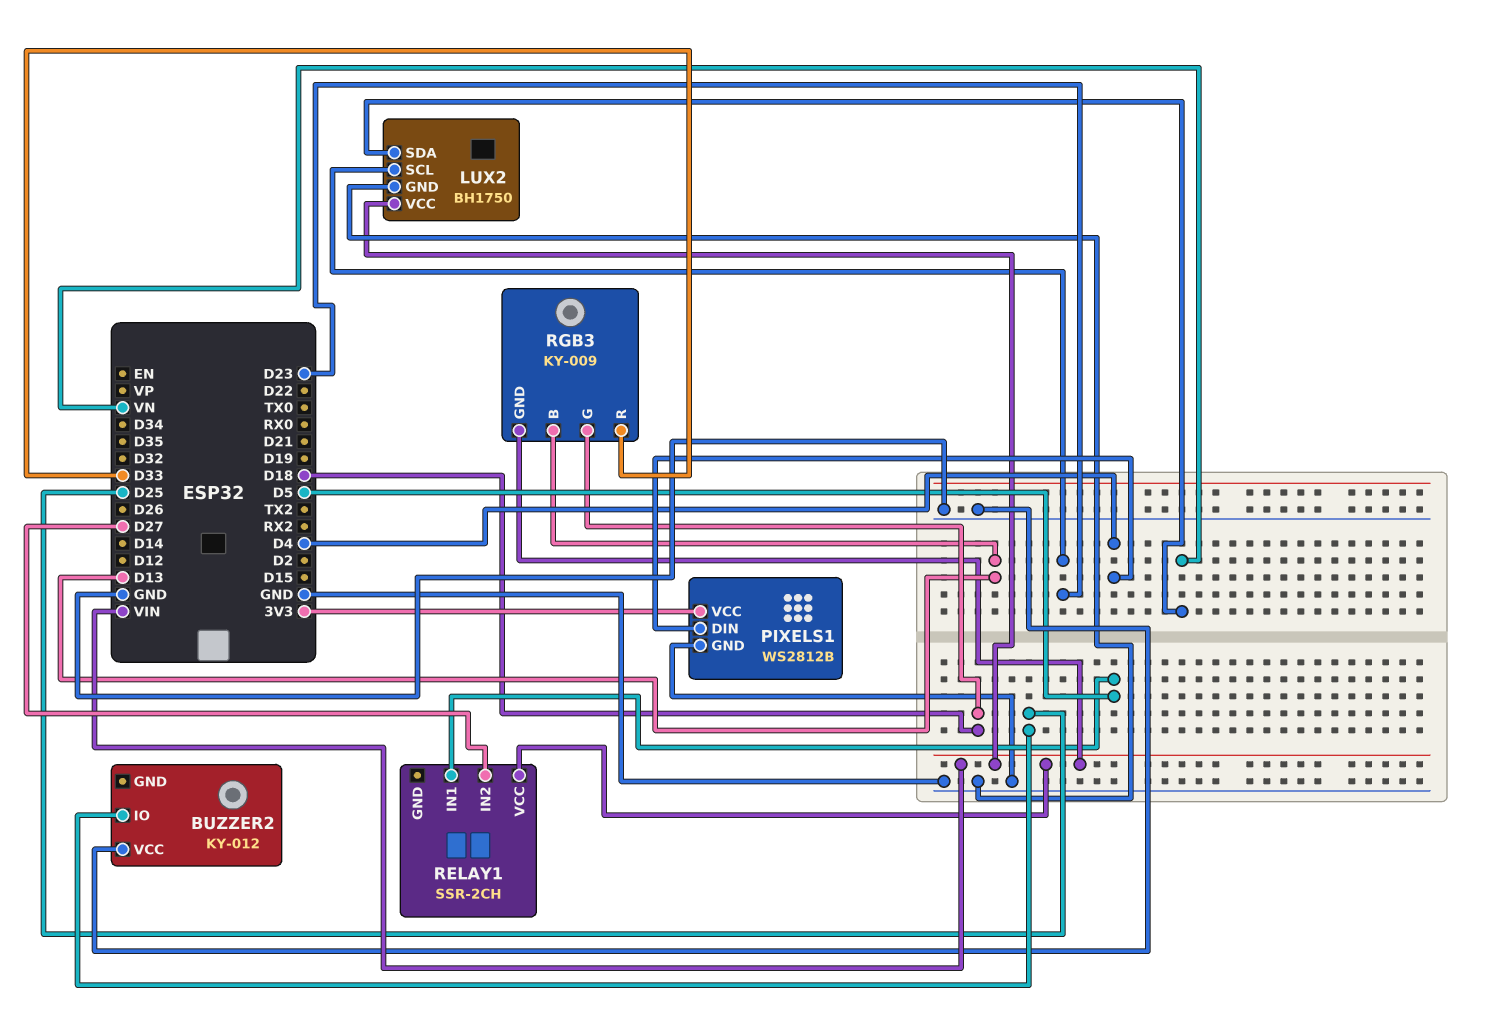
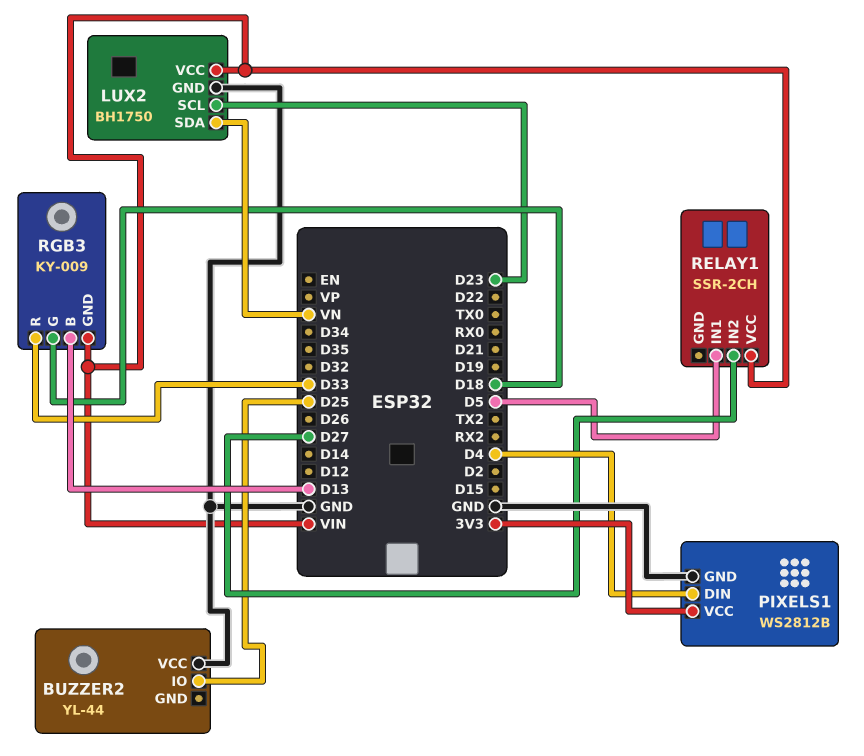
BUZZER2: KY-012 -> YL-44

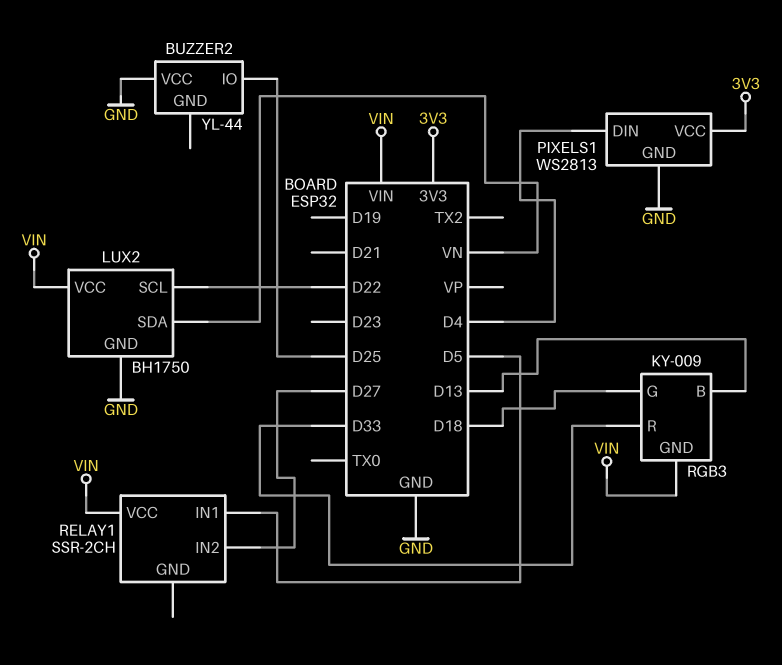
LUX2 pin SCL: D23 -> D22
PIXELS1: WS2812B -> WS2813

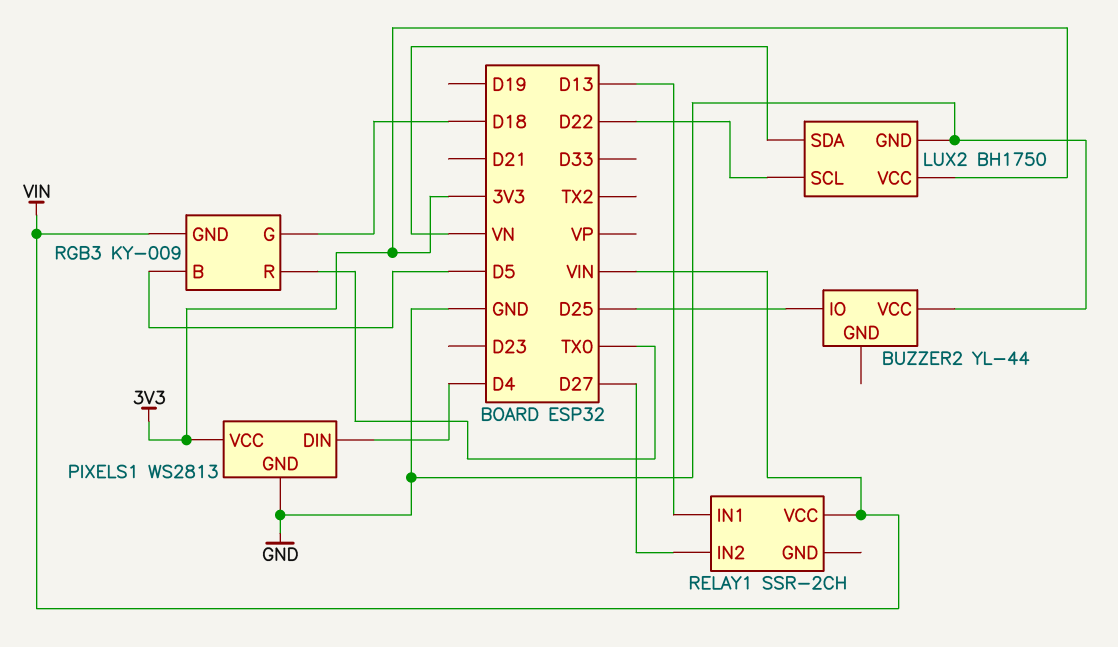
LUX2 pin VCC: VIN -> 3V3
RELAY1 pin IN1: D5 -> D13
RGB3 pin B: D13 -> D5
RGB3 pin R: D33 -> TX0

